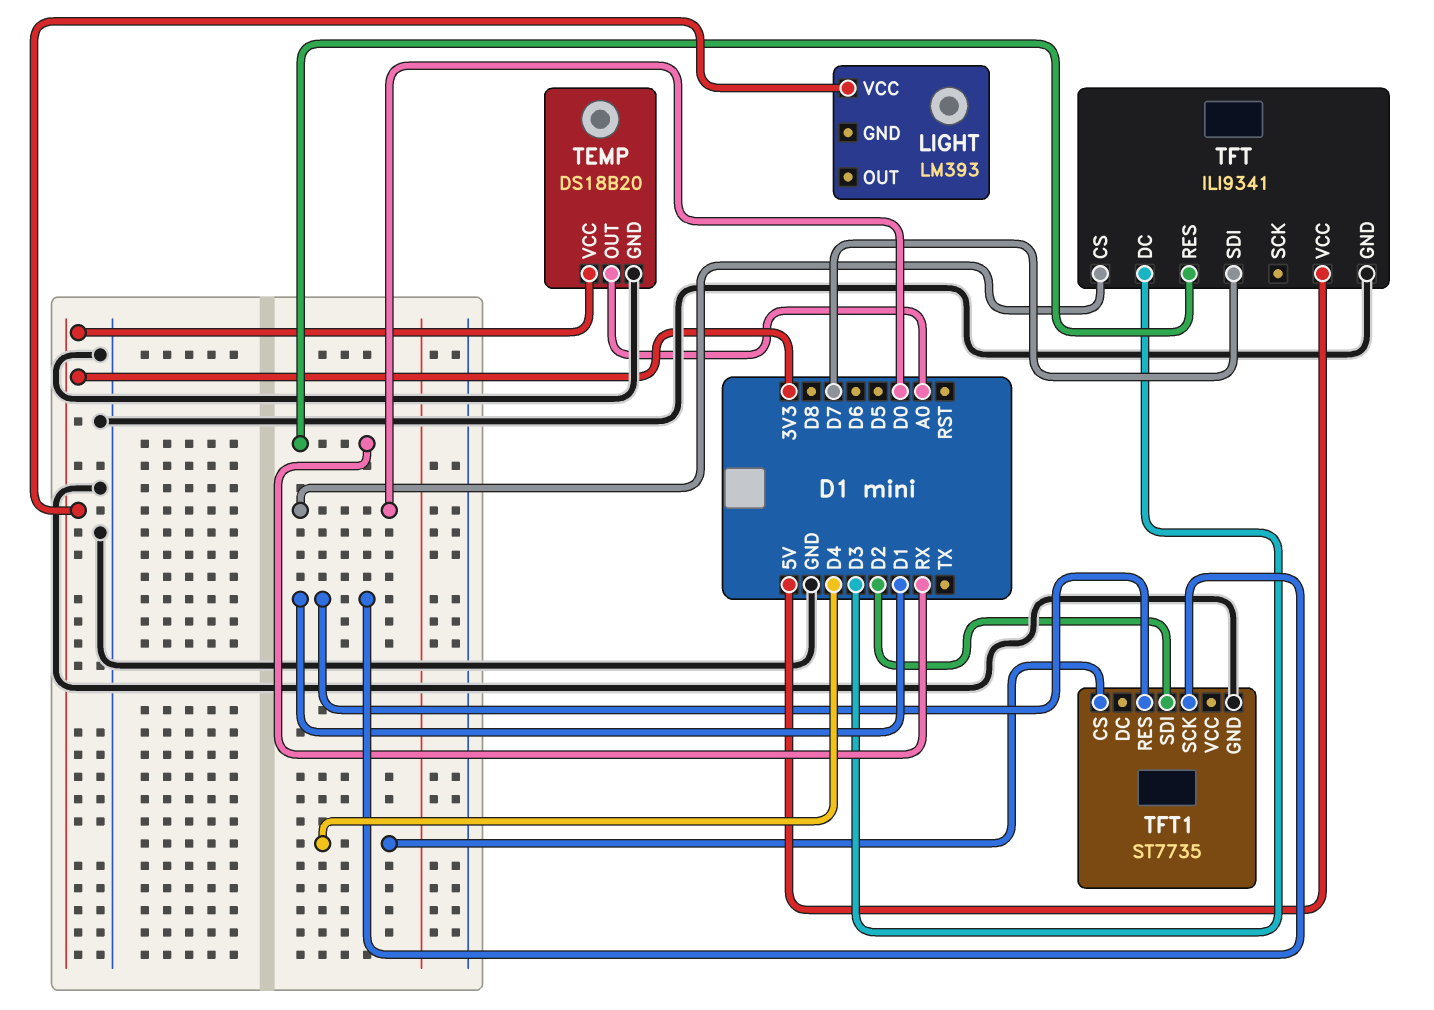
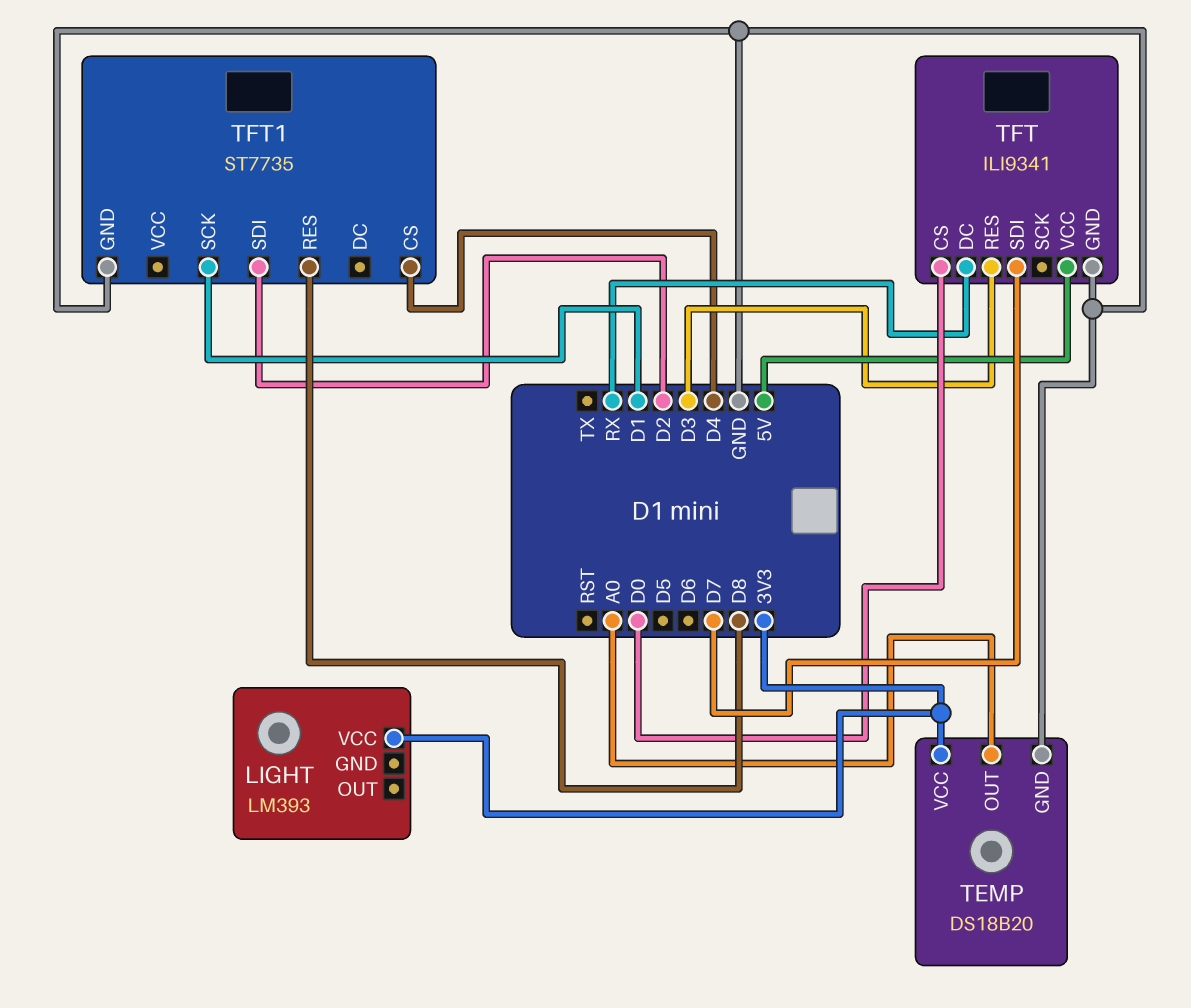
TFT pin DC: D3 -> RX
TFT pin RES: RX -> D3
TFT1 pin RES: D1 -> D8

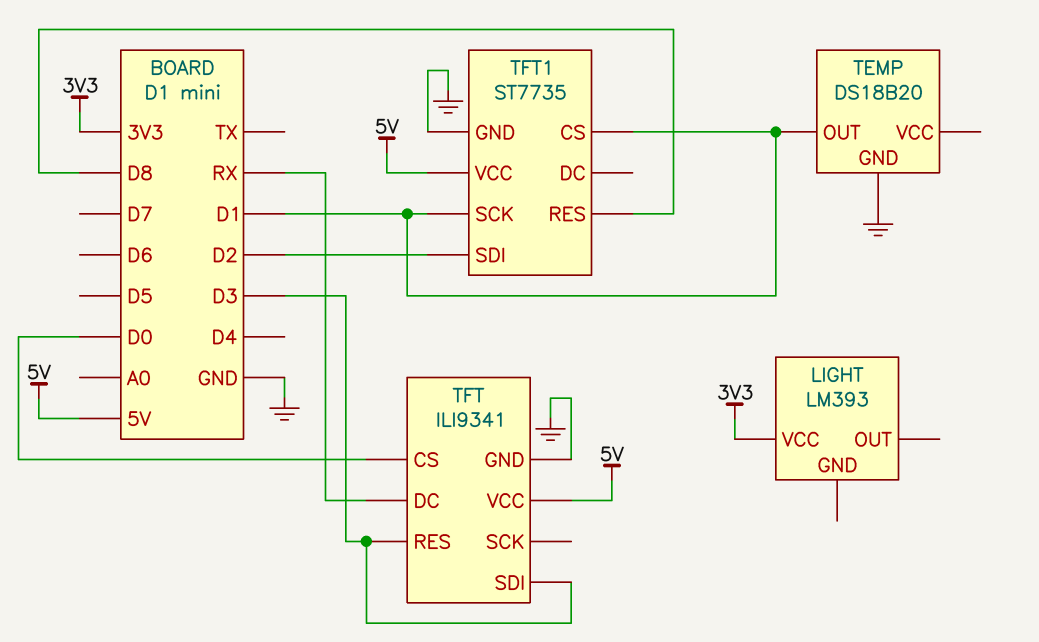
TEMP pin OUT: A0 -> D1
TEMP pin VCC: 3V3 -> none
TFT pin SDI: D7 -> D3
TFT1 pin CS: D4 -> D1
TFT1 pin VCC: none -> 5V

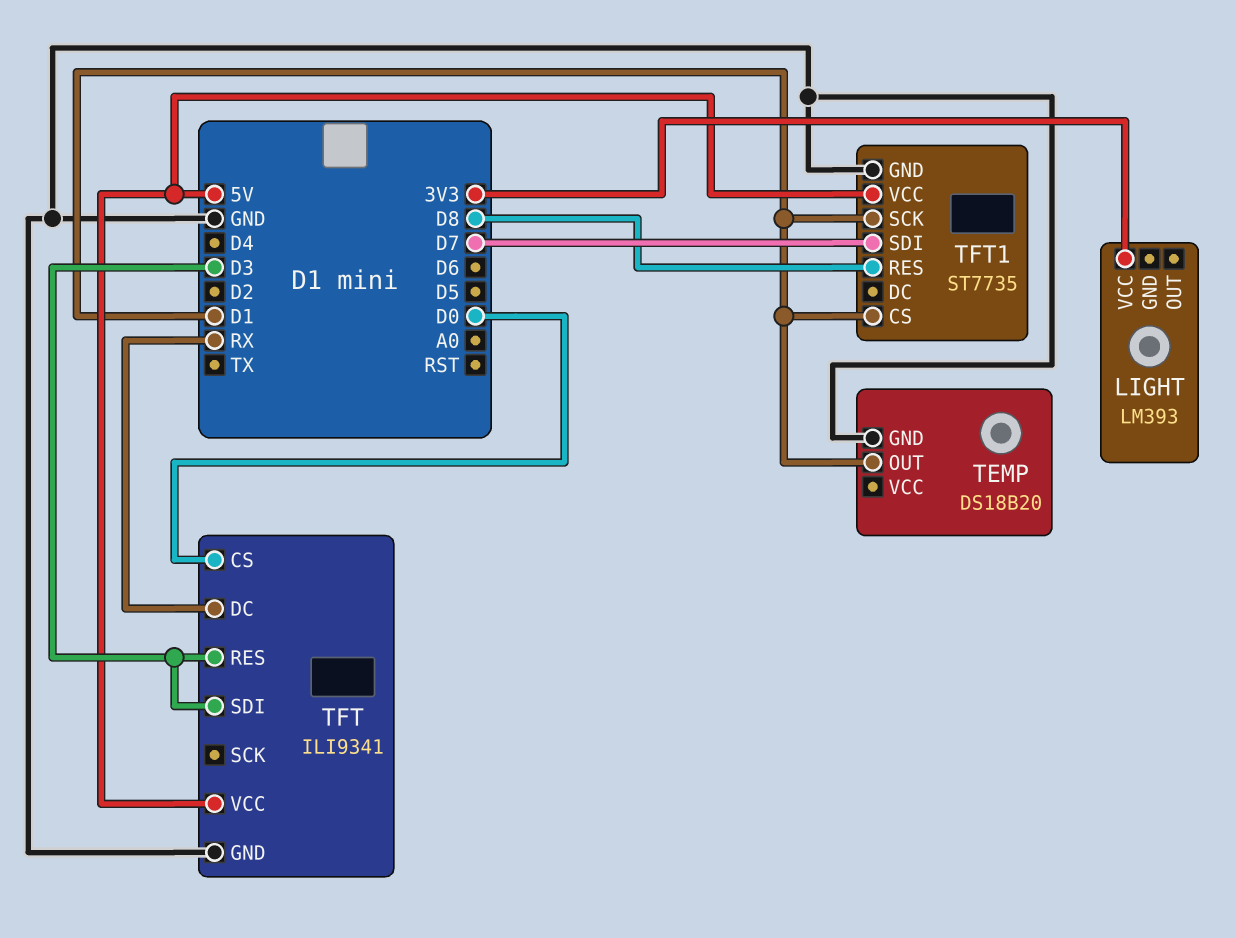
TFT1 pin SDI: D2 -> D7

